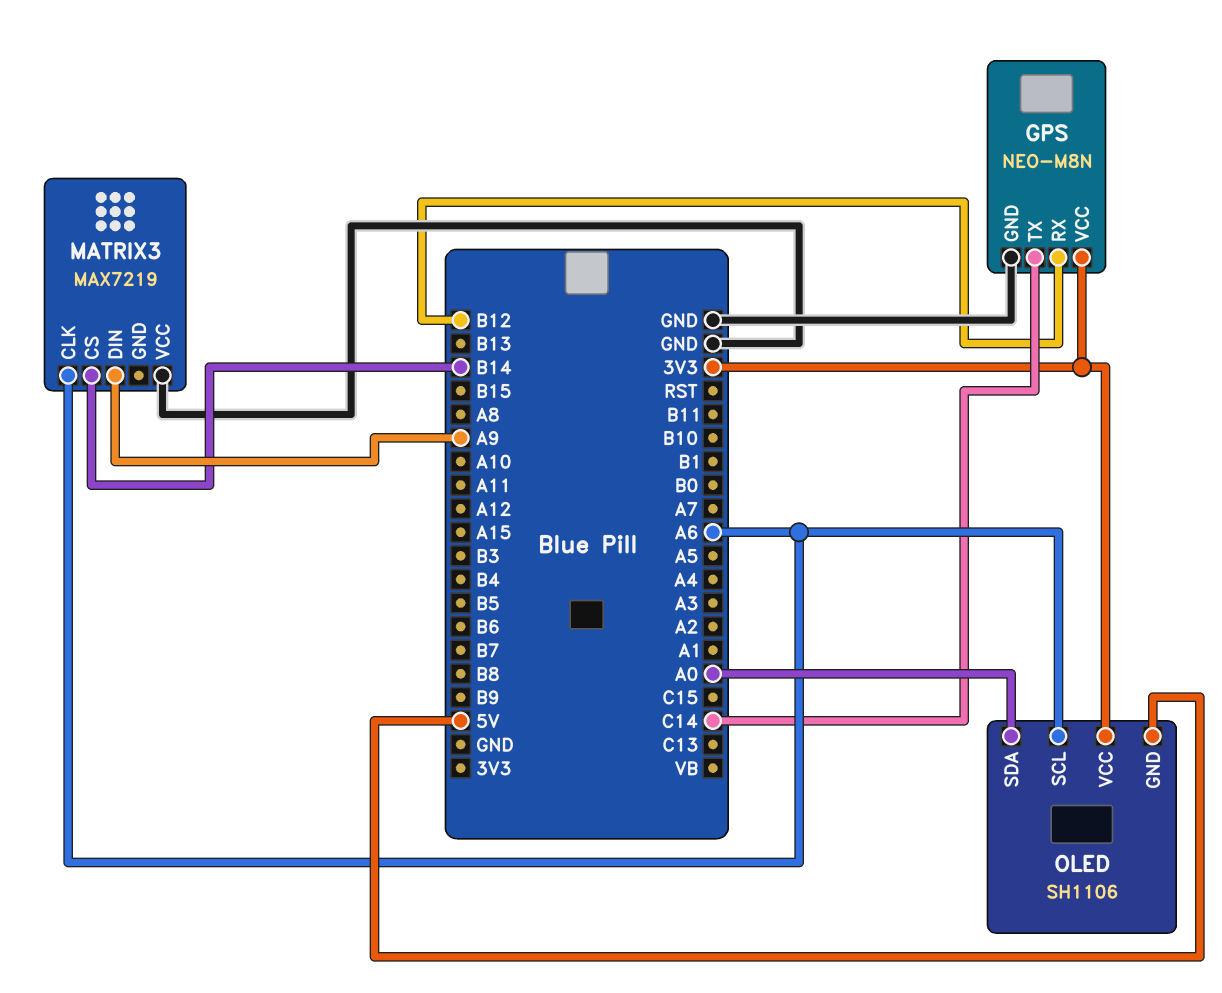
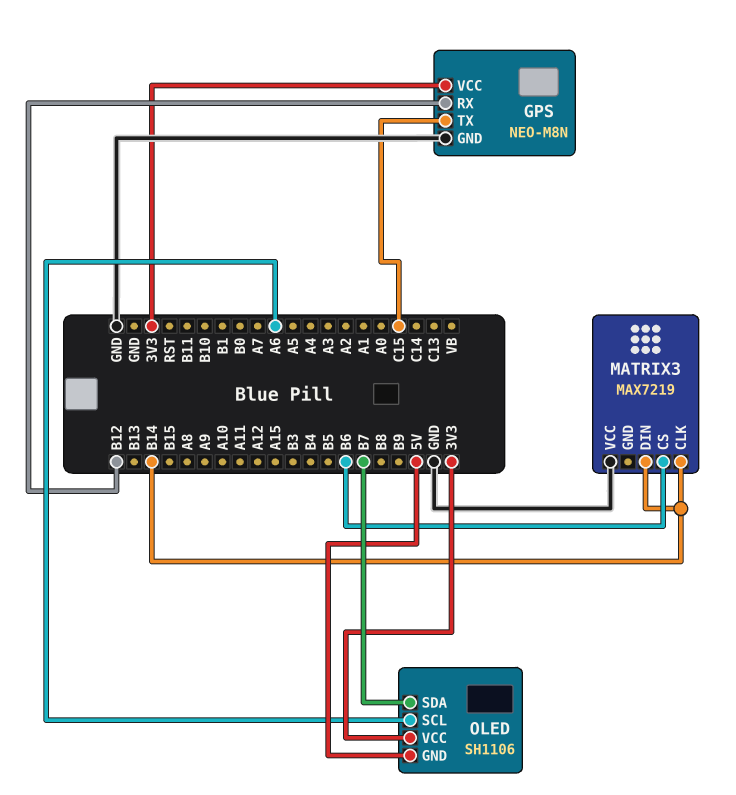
GPS pin TX: C14 -> C15
MATRIX3 pin CLK: A6 -> B14
MATRIX3 pin CS: B14 -> B6
MATRIX3 pin DIN: A9 -> B14
OLED pin SDA: A0 -> B7

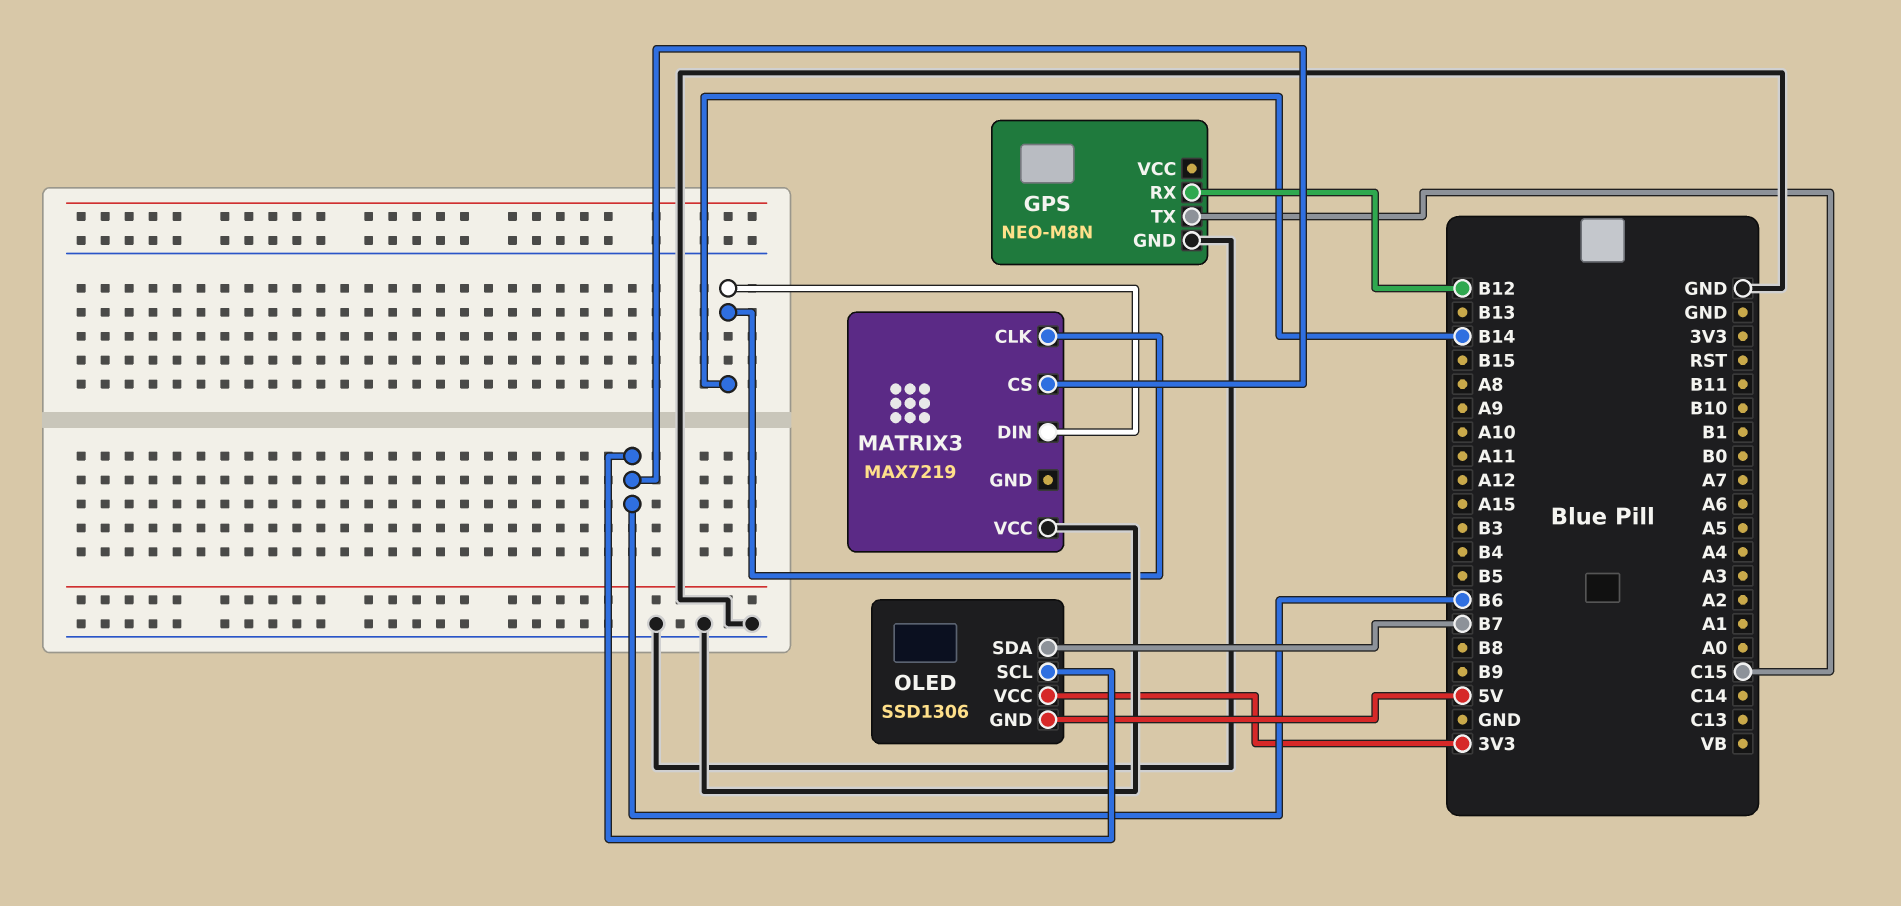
GPS pin VCC: 3V3 -> none
OLED: SH1106 -> SSD1306
OLED pin SCL: A6 -> B6

